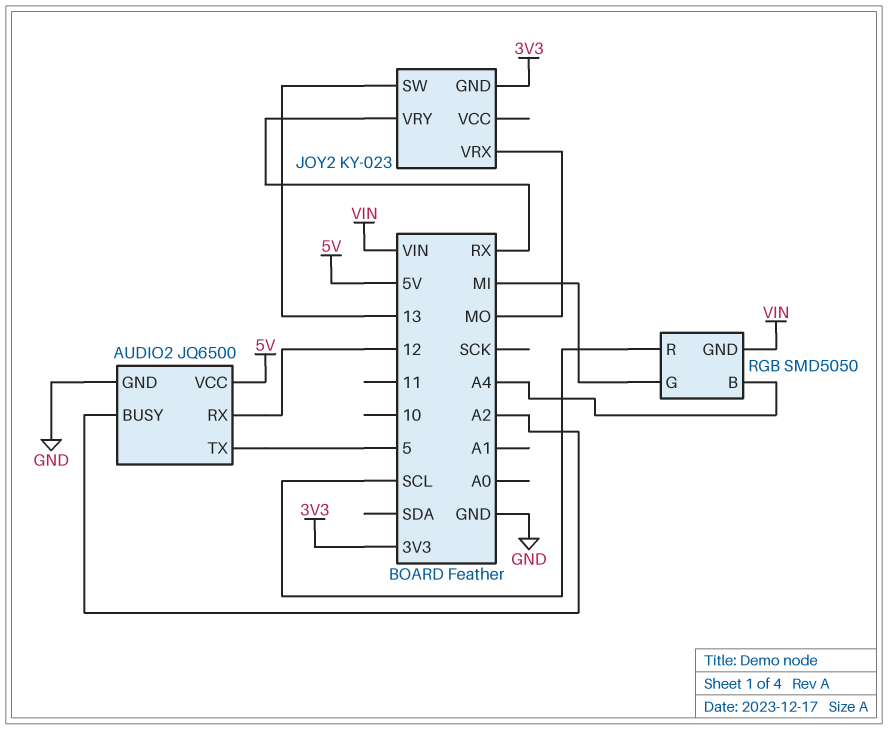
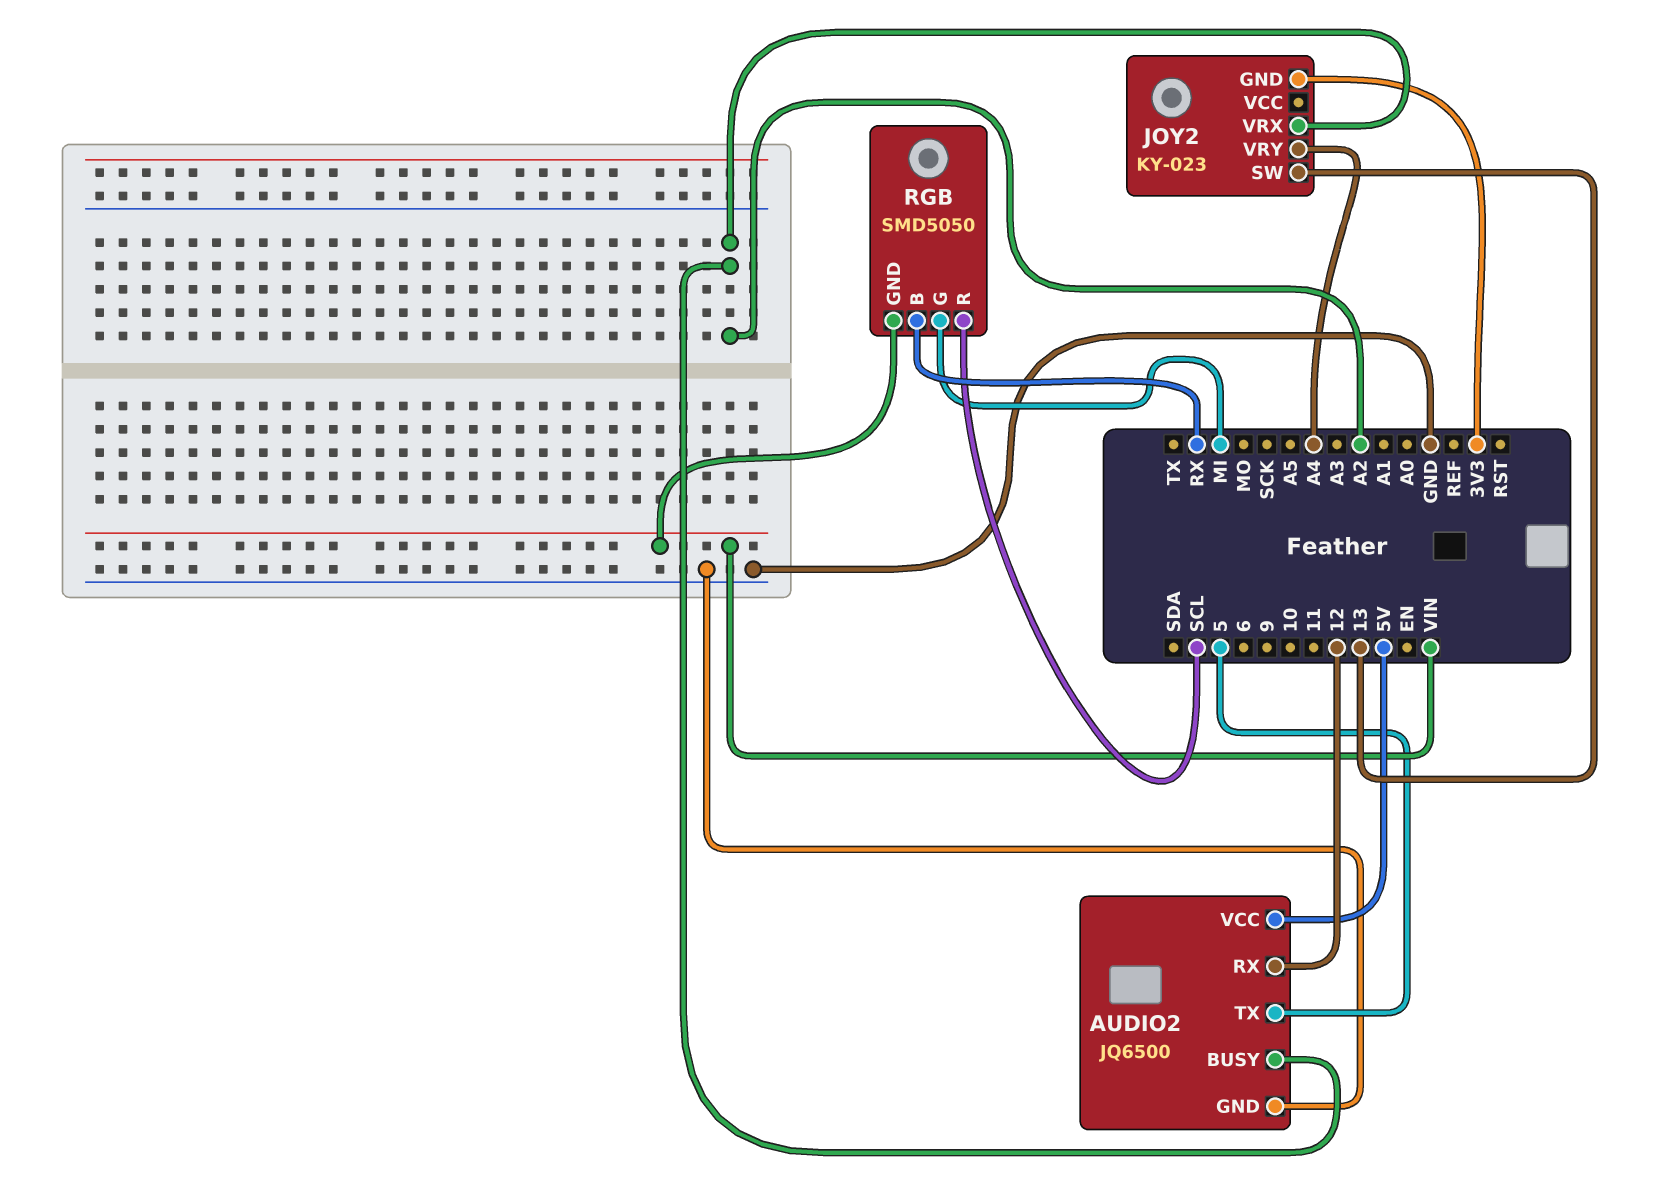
JOY2 pin VRX: MO -> A2
JOY2 pin VRY: RX -> A4
RGB pin B: A4 -> RX

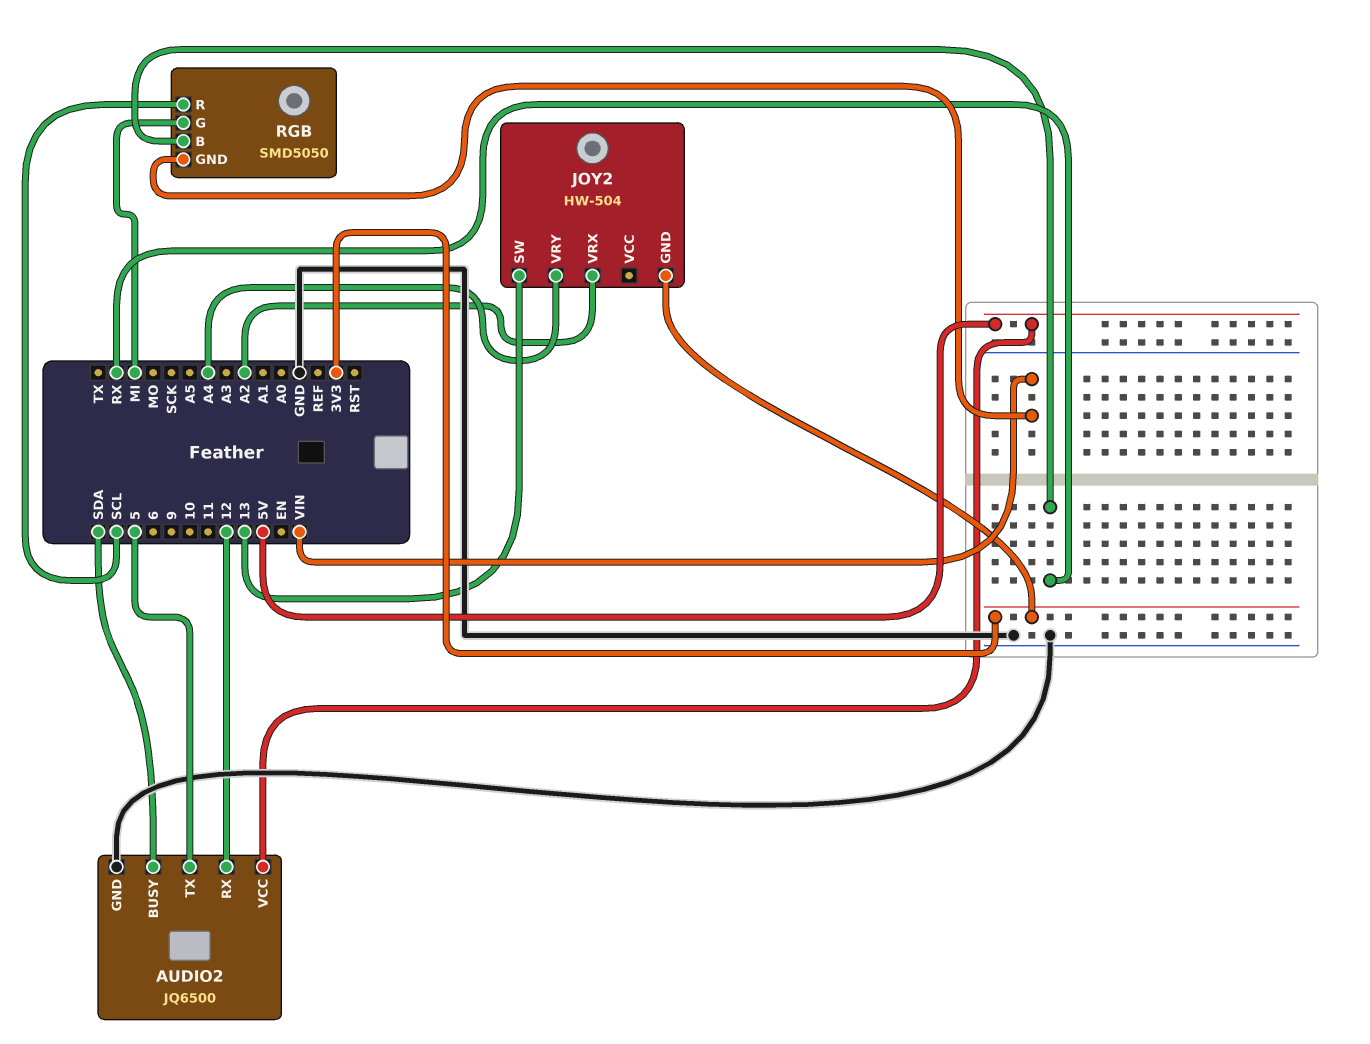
AUDIO2 pin BUSY: A2 -> SDA
JOY2: KY-023 -> HW-504

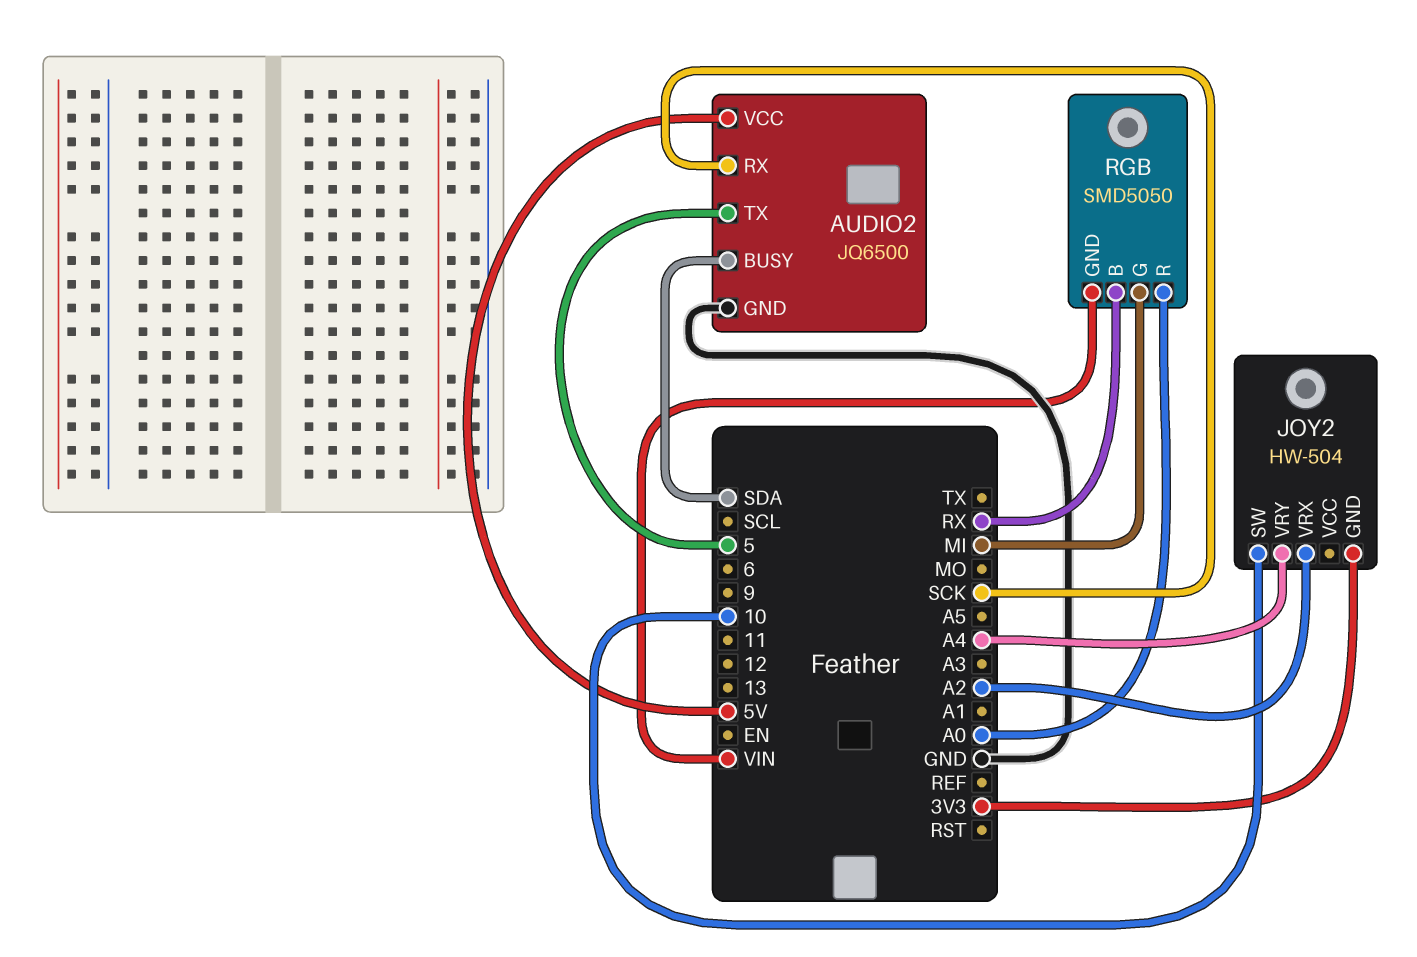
AUDIO2 pin RX: 12 -> SCK
JOY2 pin SW: 13 -> 10
RGB pin R: SCL -> A0

